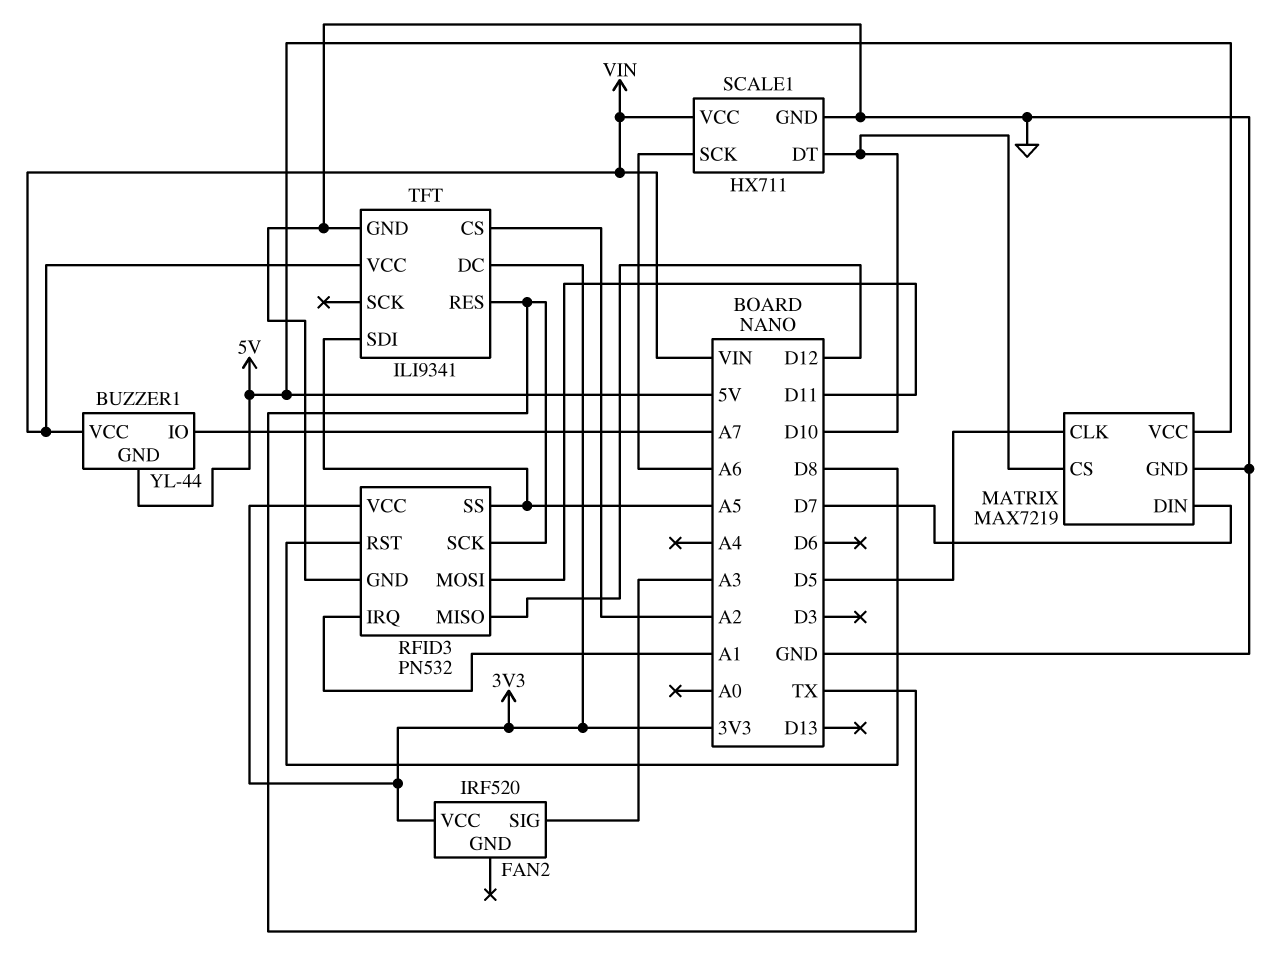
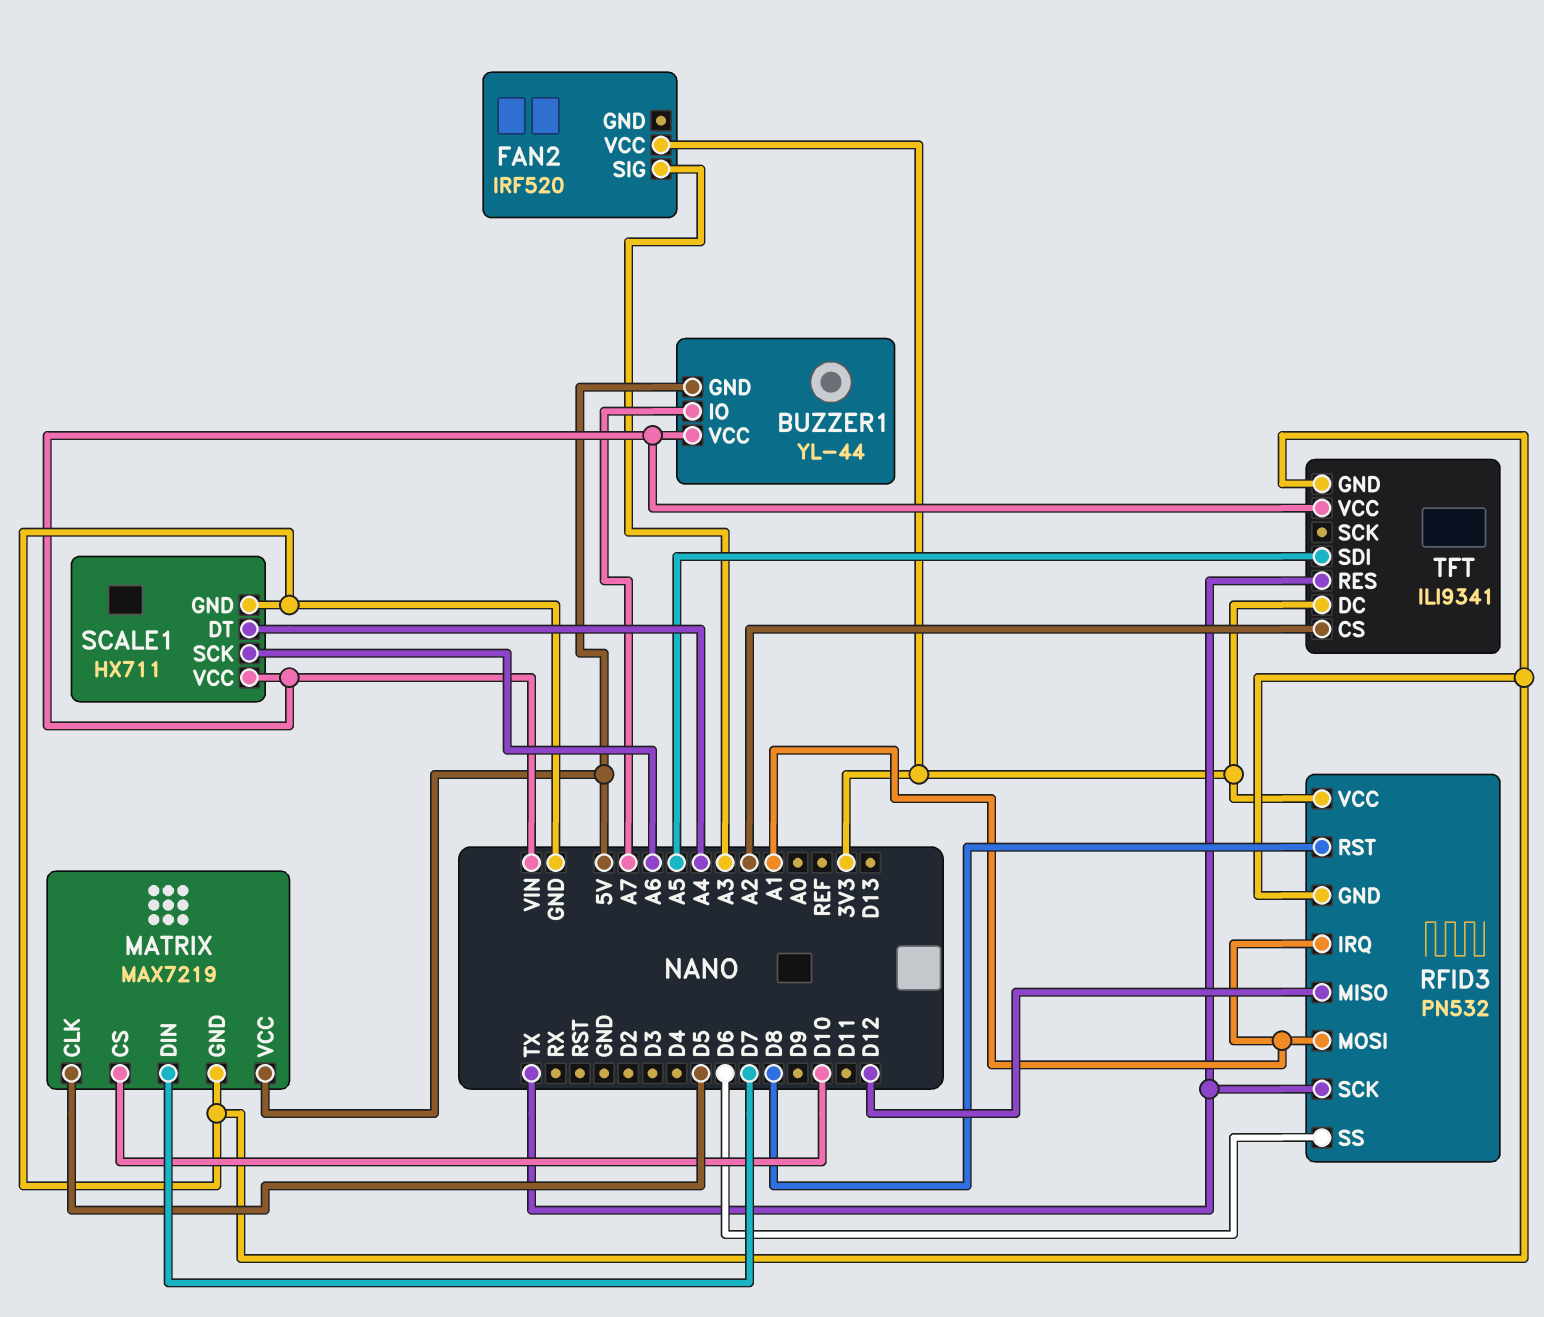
RFID3 pin MOSI: D11 -> A1
RFID3 pin SS: A5 -> D6
SCALE1 pin DT: D10 -> A4

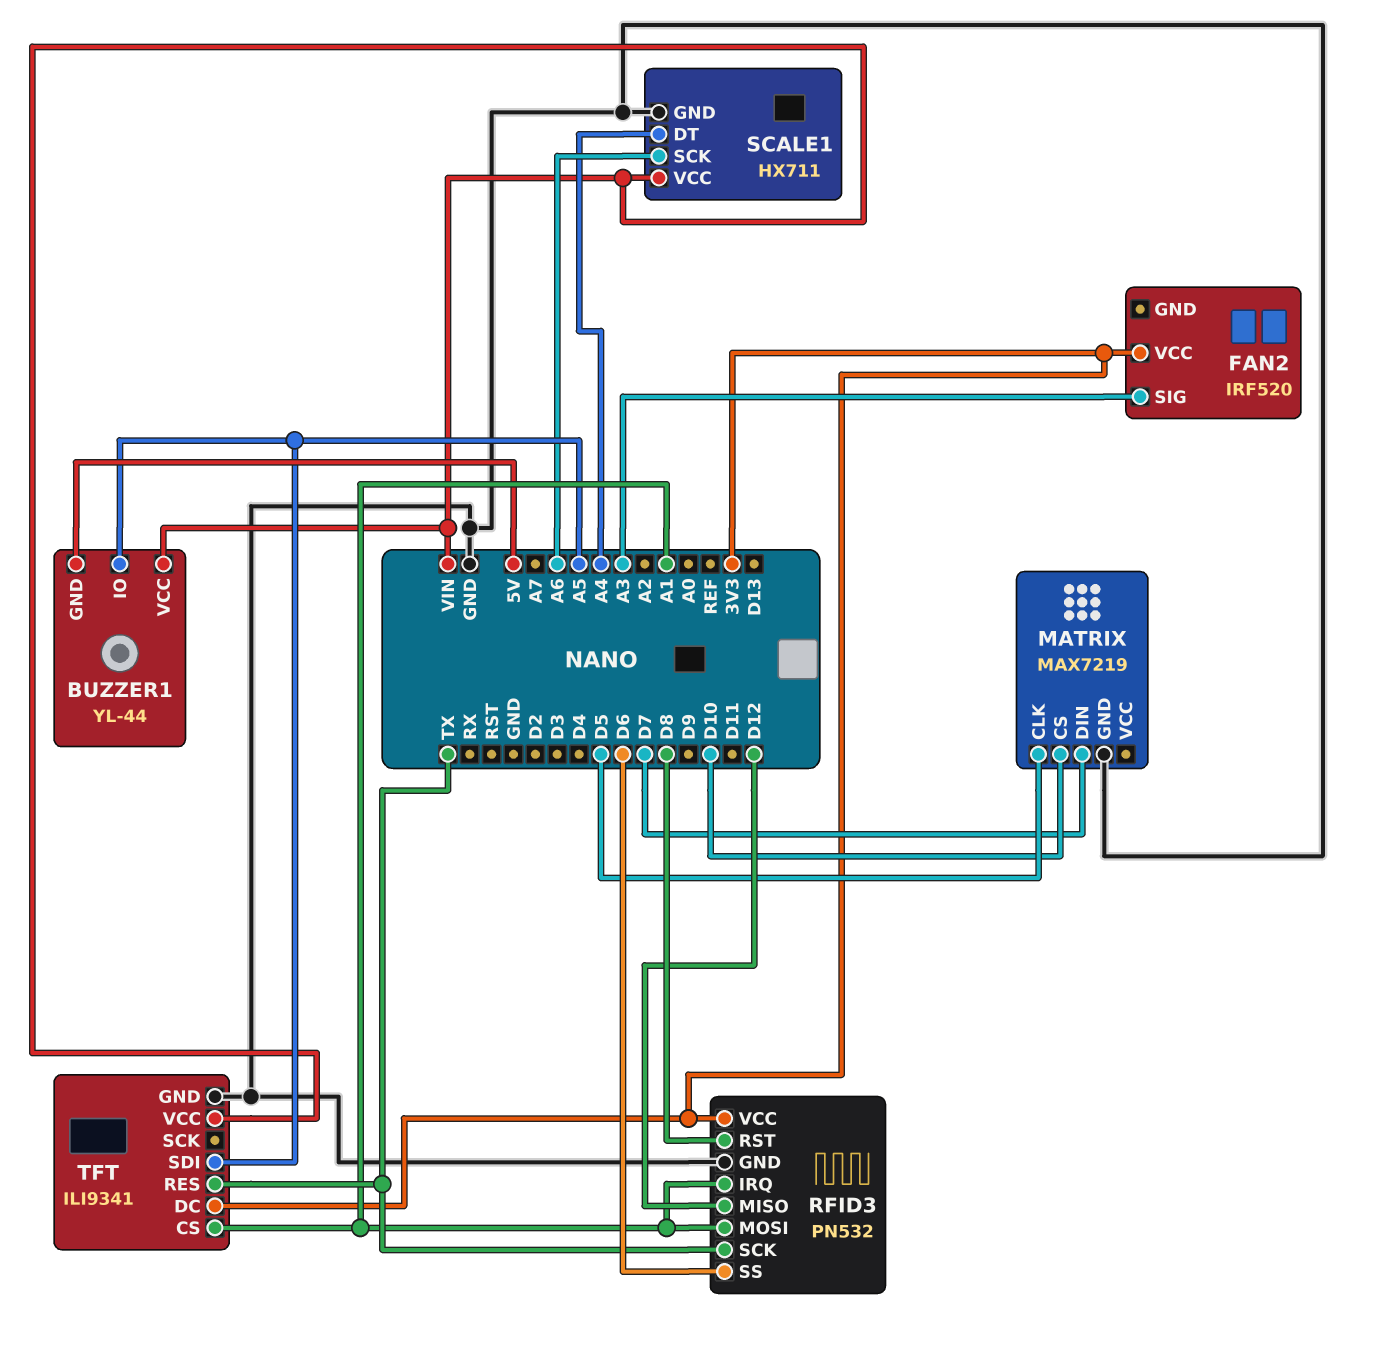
BUZZER1 pin IO: A7 -> A5
MATRIX pin VCC: 5V -> none
TFT pin CS: A2 -> A1

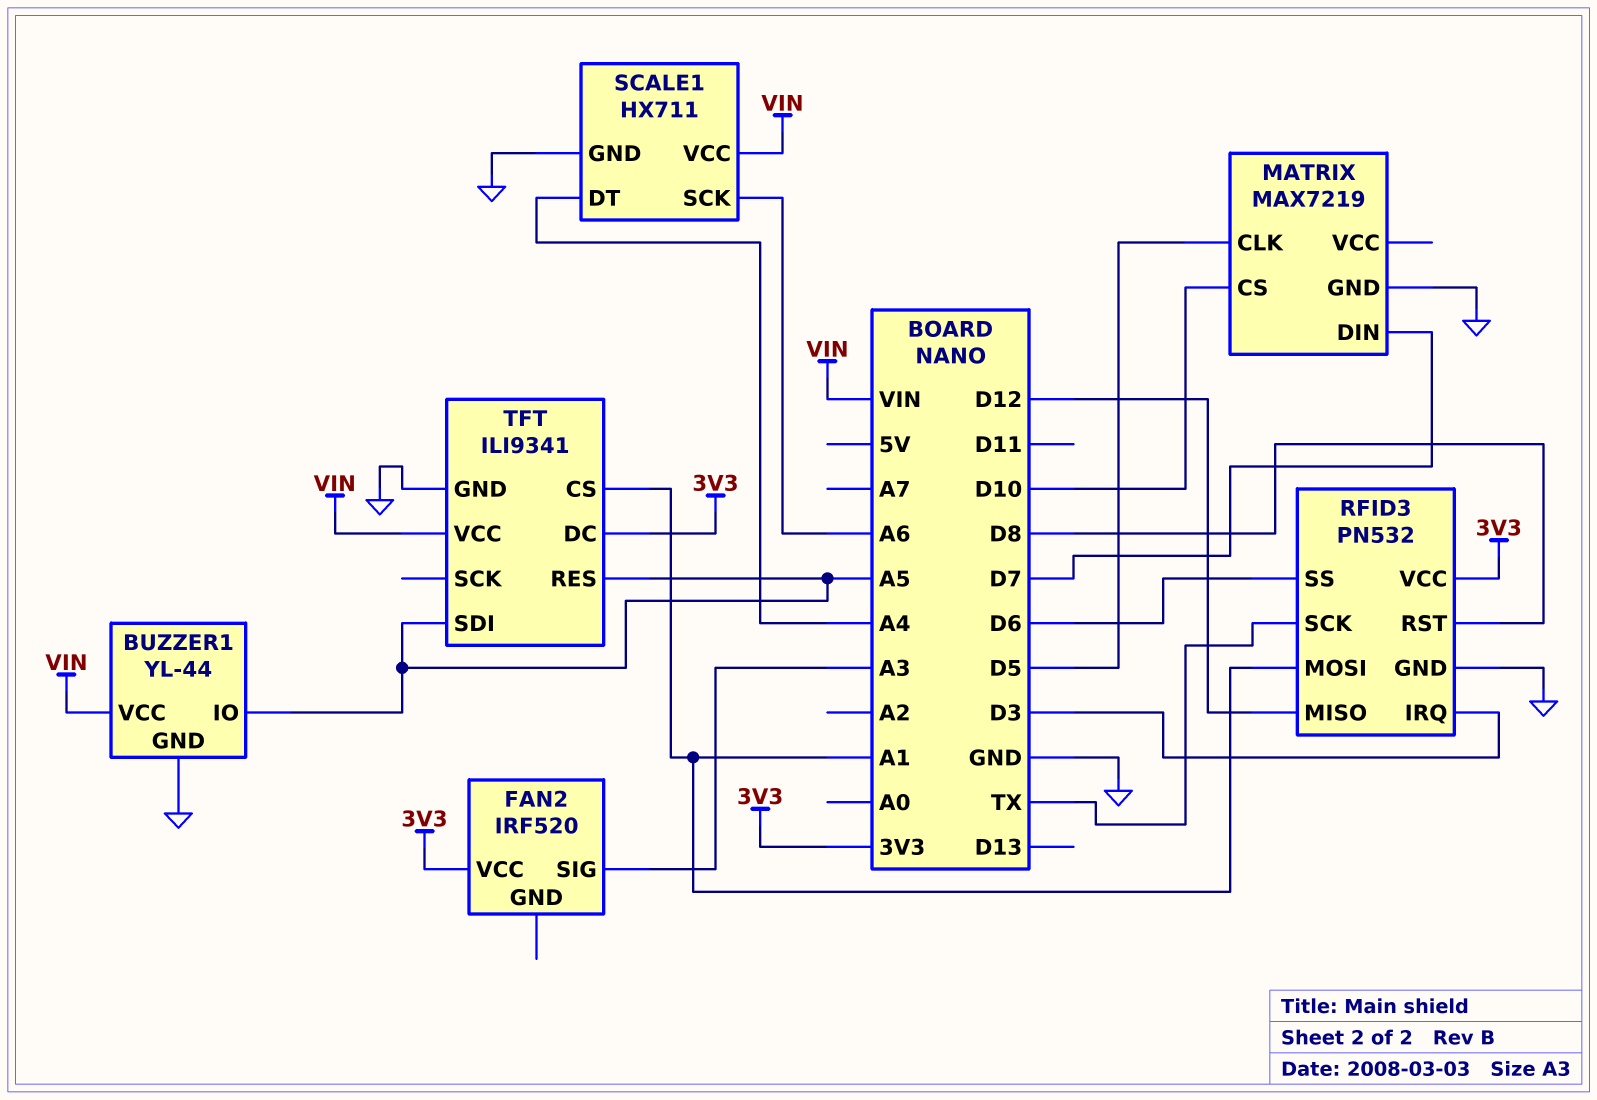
BUZZER1 pin GND: 5V -> GND
RFID3 pin IRQ: A1 -> D3
TFT pin RES: TX -> A5

